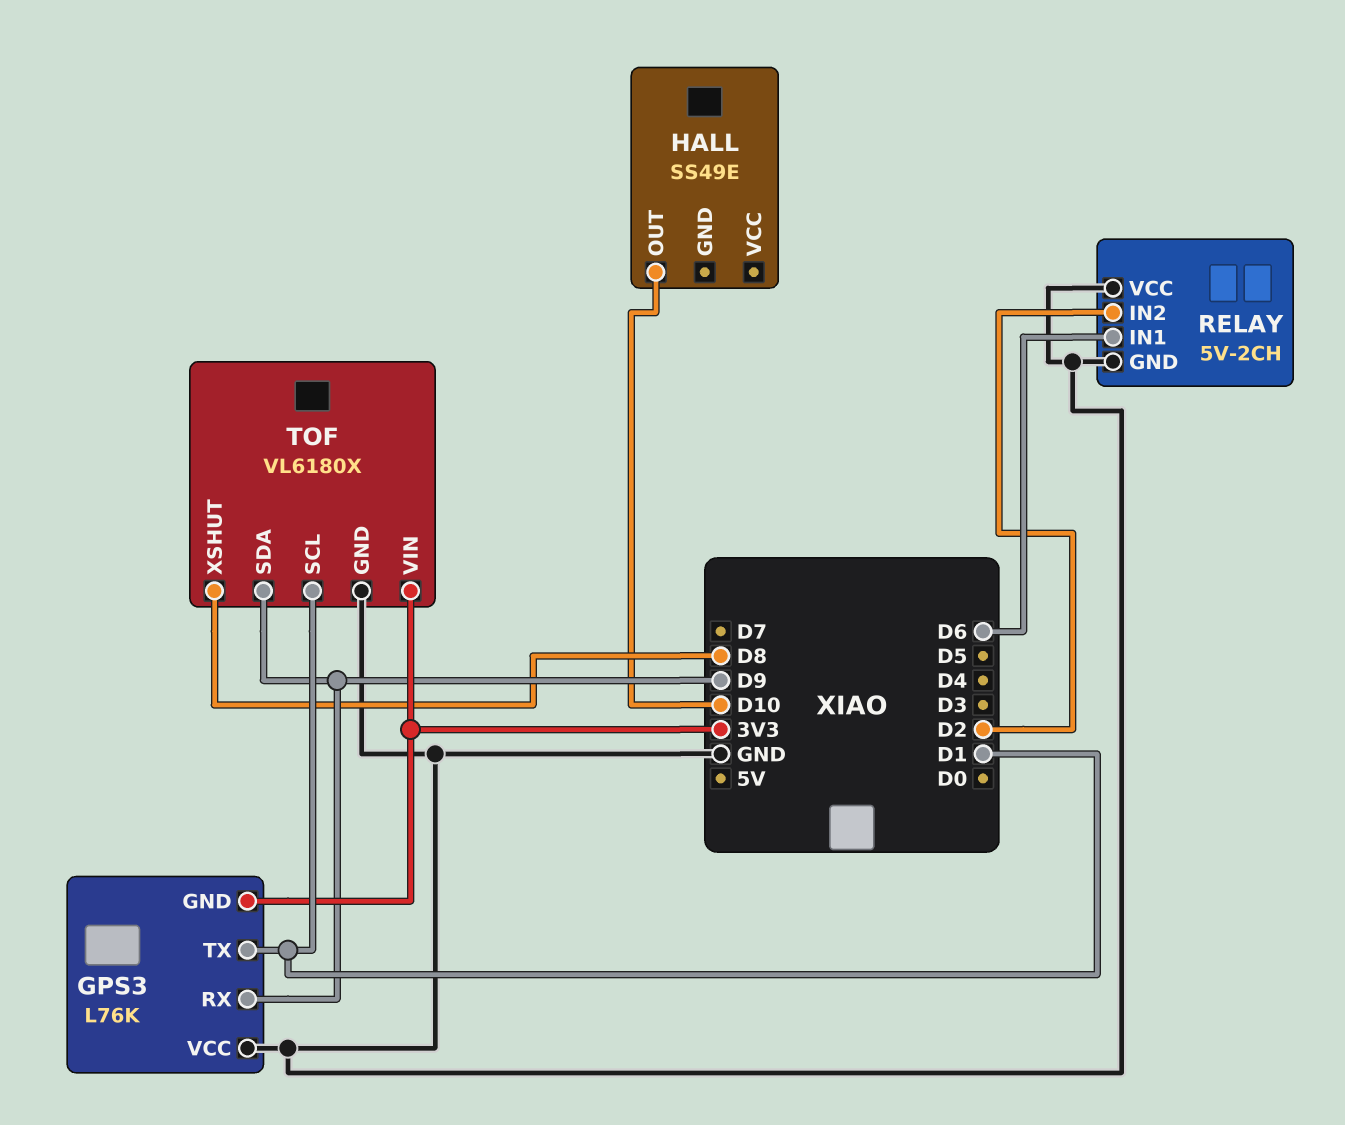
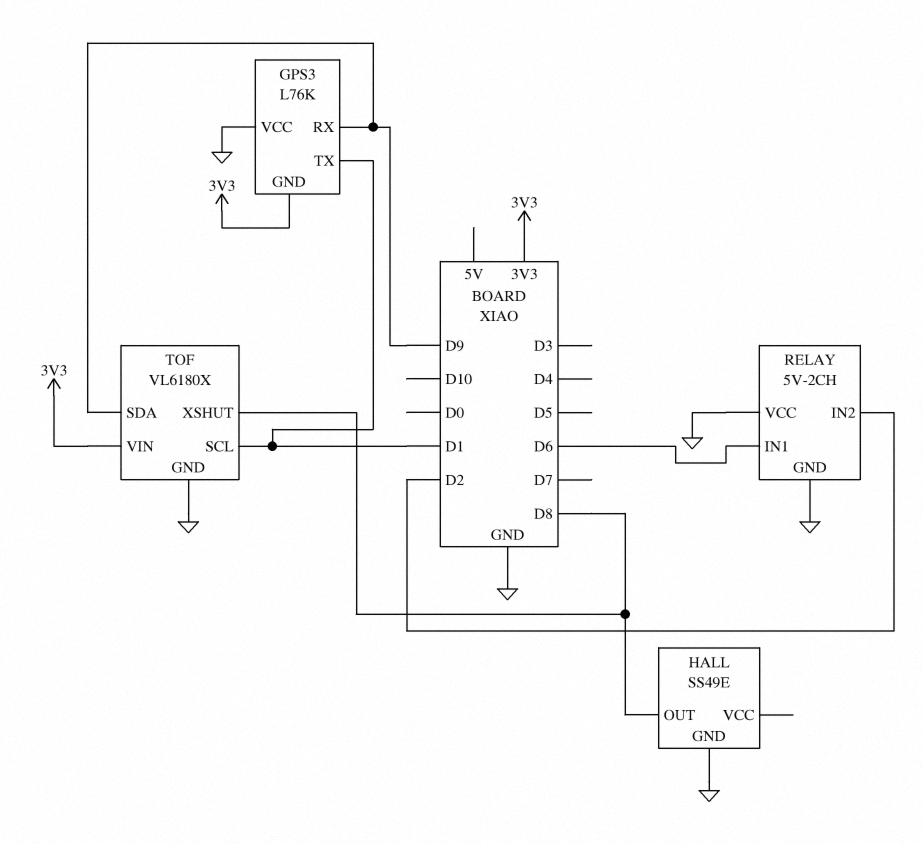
HALL pin GND: none -> GND
HALL pin OUT: D10 -> D8

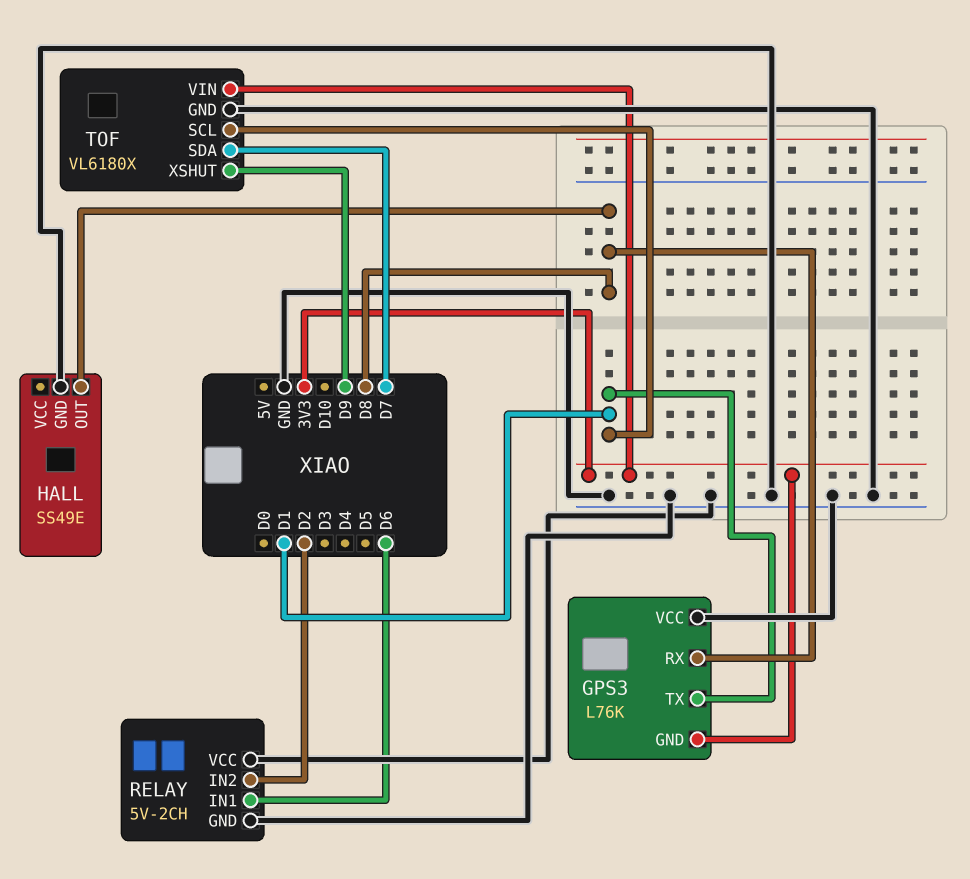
GPS3 pin RX: D9 -> D8
TOF pin SDA: D9 -> D7
TOF pin XSHUT: D8 -> D9

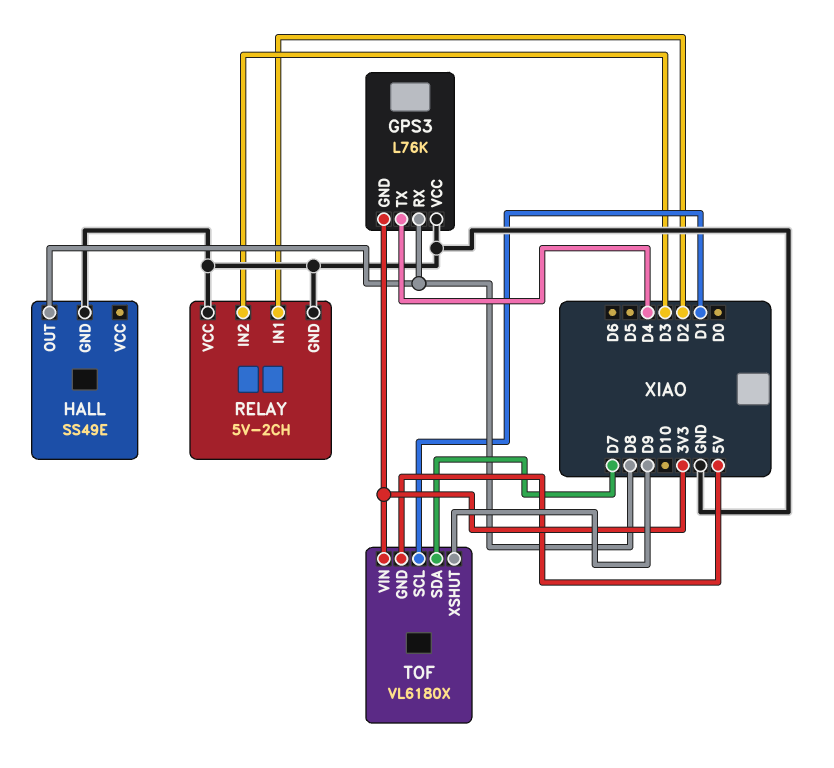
GPS3 pin TX: D1 -> D4
RELAY pin IN1: D6 -> D2
RELAY pin IN2: D2 -> D3
TOF pin GND: GND -> 5V

